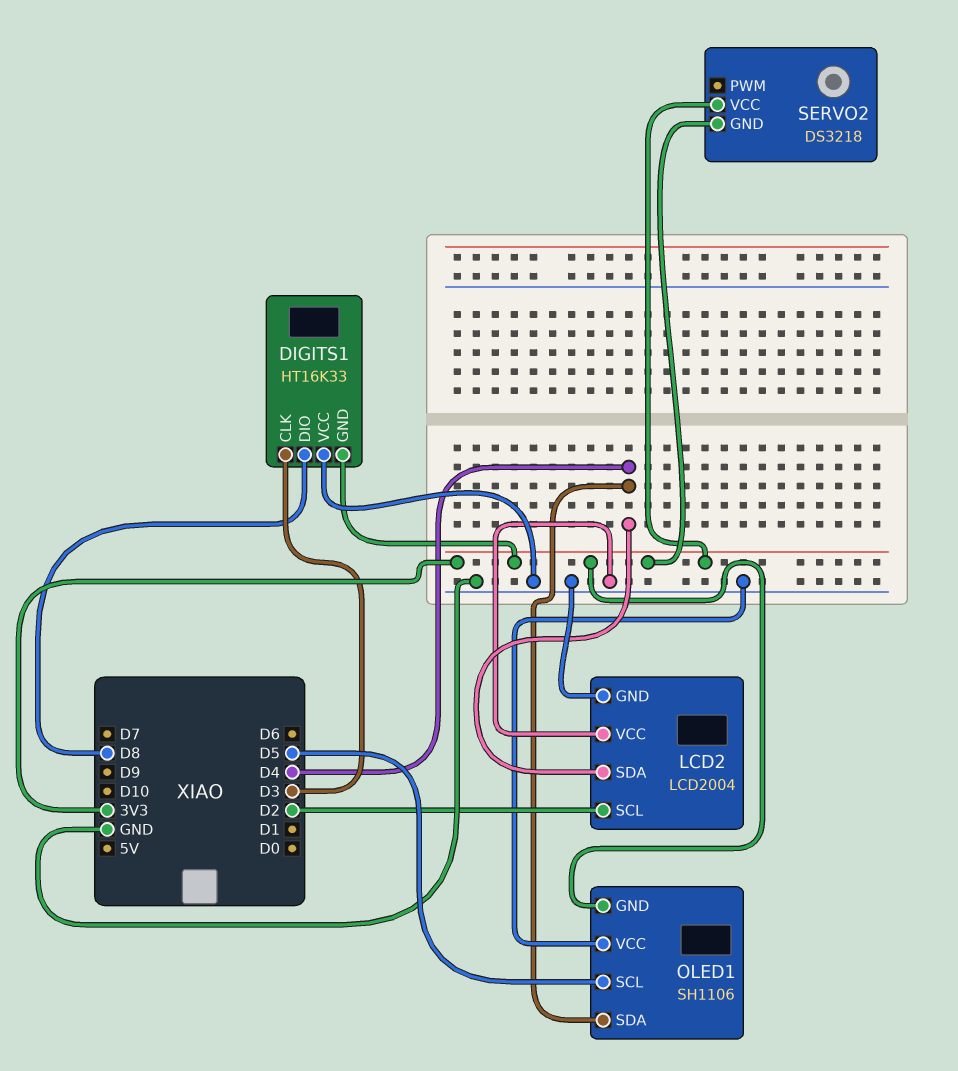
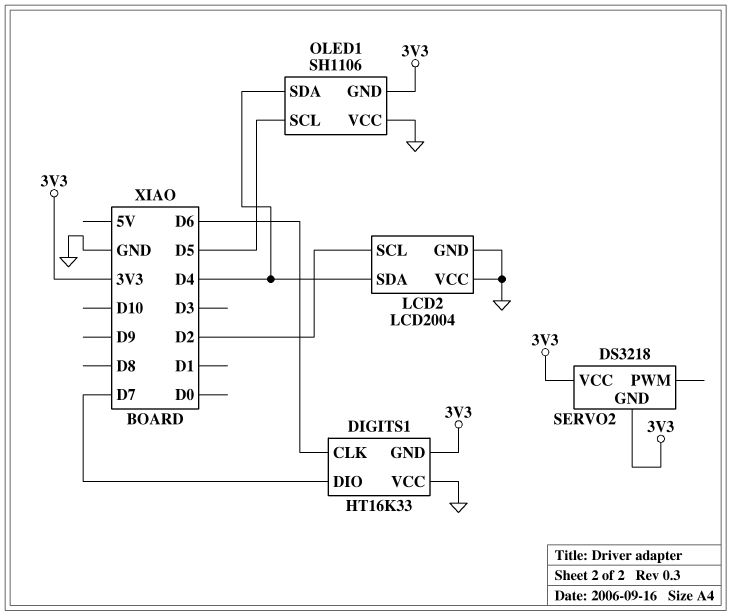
DIGITS1 pin CLK: D3 -> D6
DIGITS1 pin DIO: D8 -> D7

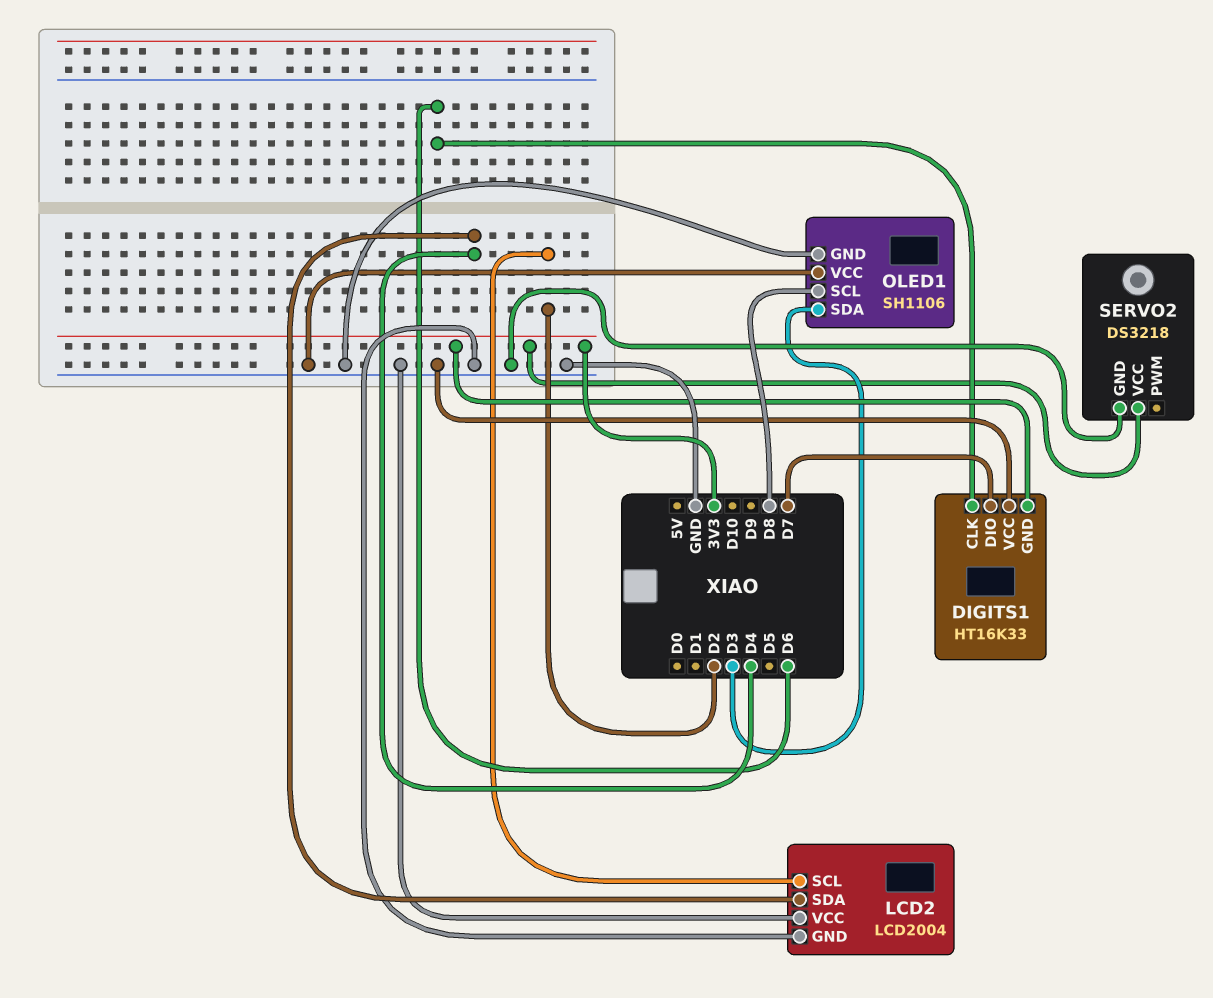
OLED1 pin GND: 3V3 -> GND
OLED1 pin SCL: D5 -> D8
OLED1 pin SDA: D4 -> D3
SERVO2 pin GND: 3V3 -> GND

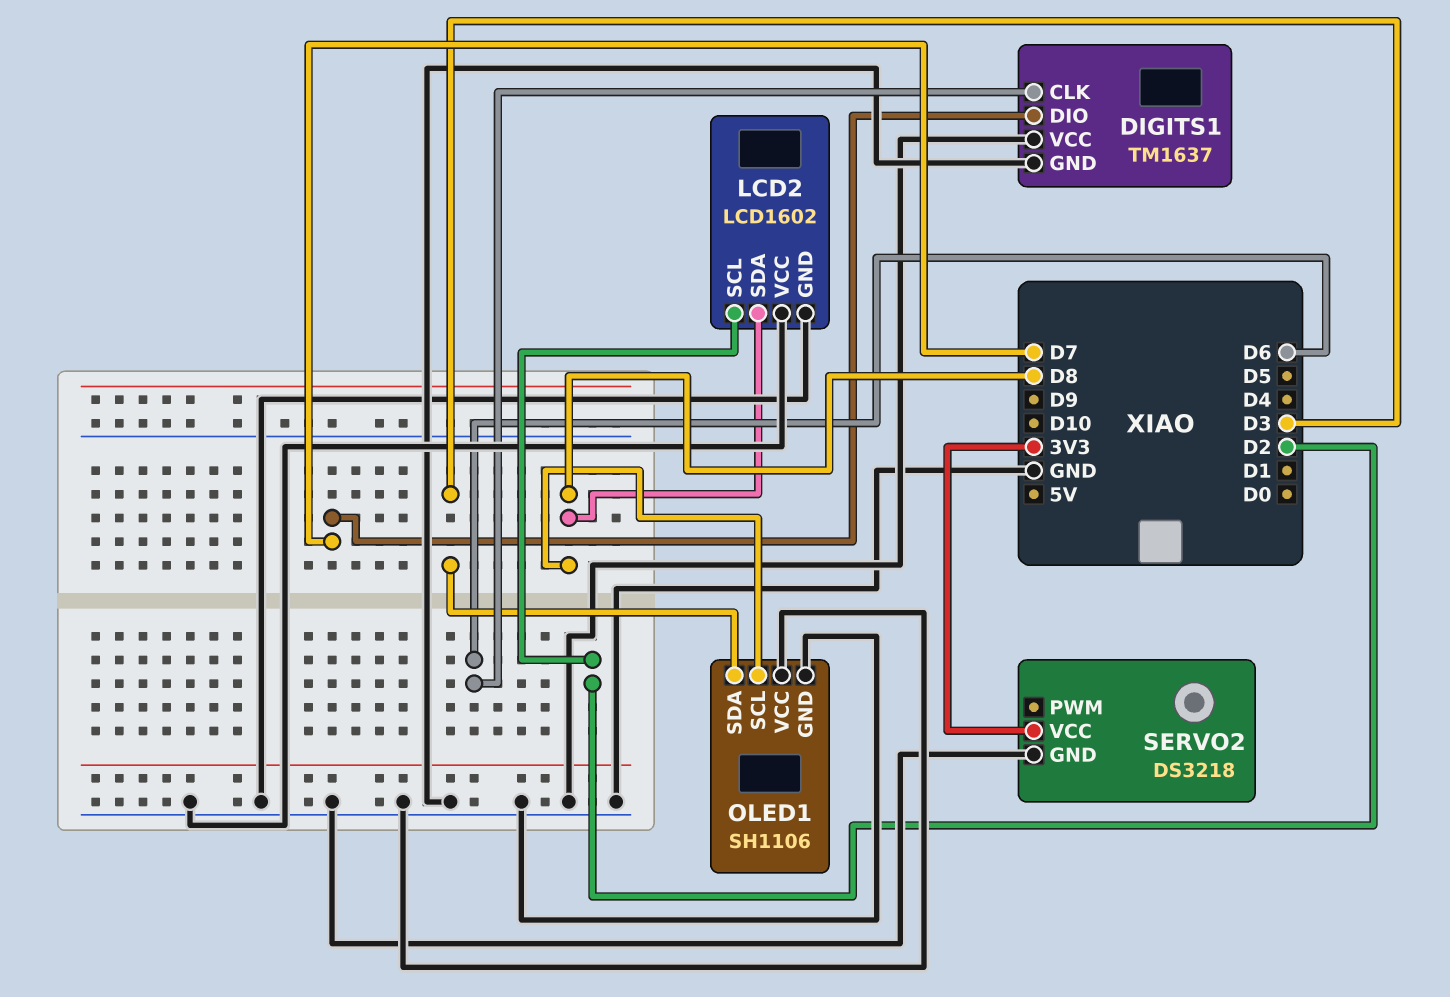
DIGITS1: HT16K33 -> TM1637
DIGITS1 pin GND: 3V3 -> GND
LCD2: LCD2004 -> LCD1602
LCD2 pin SDA: D4 -> D8

